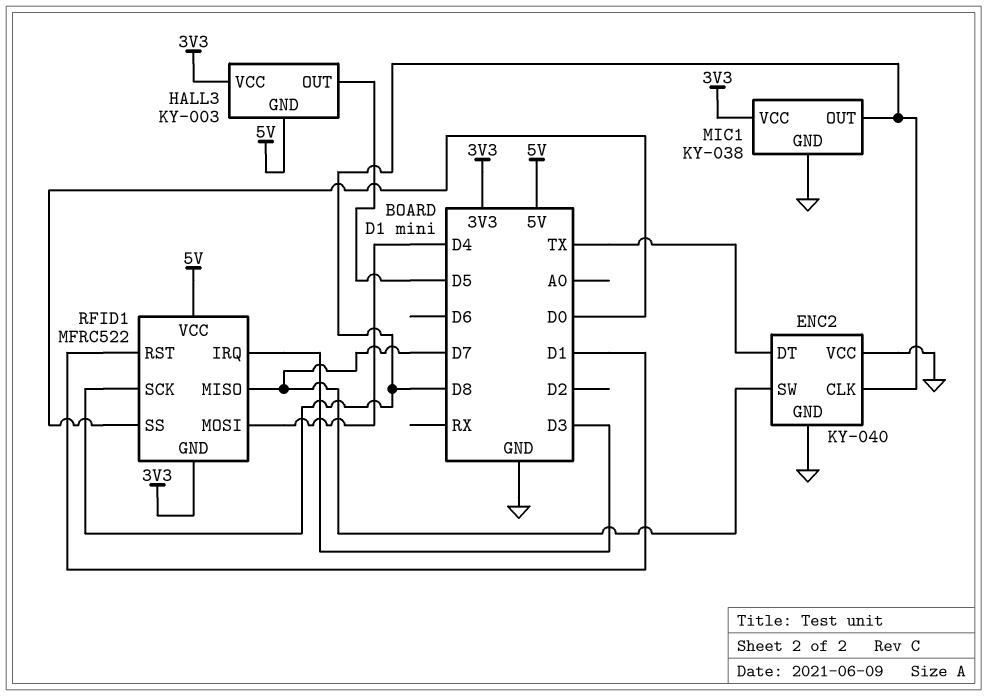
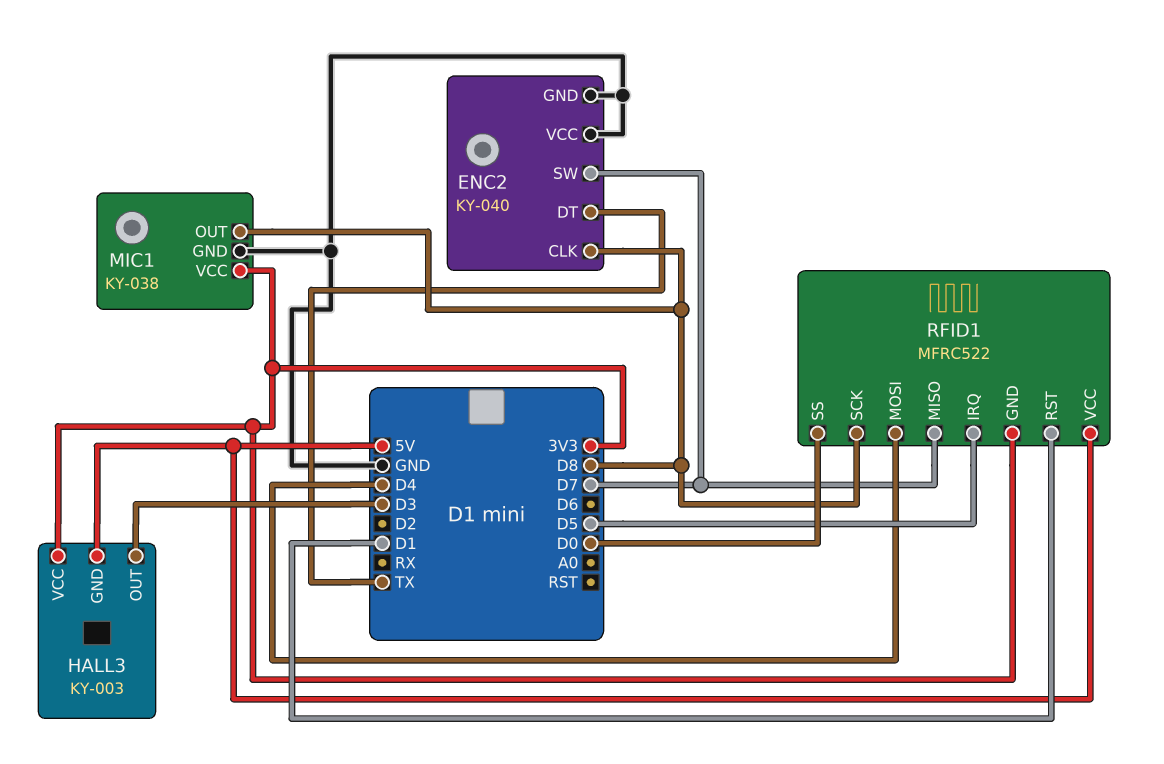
HALL3 pin OUT: D5 -> D3
RFID1 pin IRQ: D3 -> D5

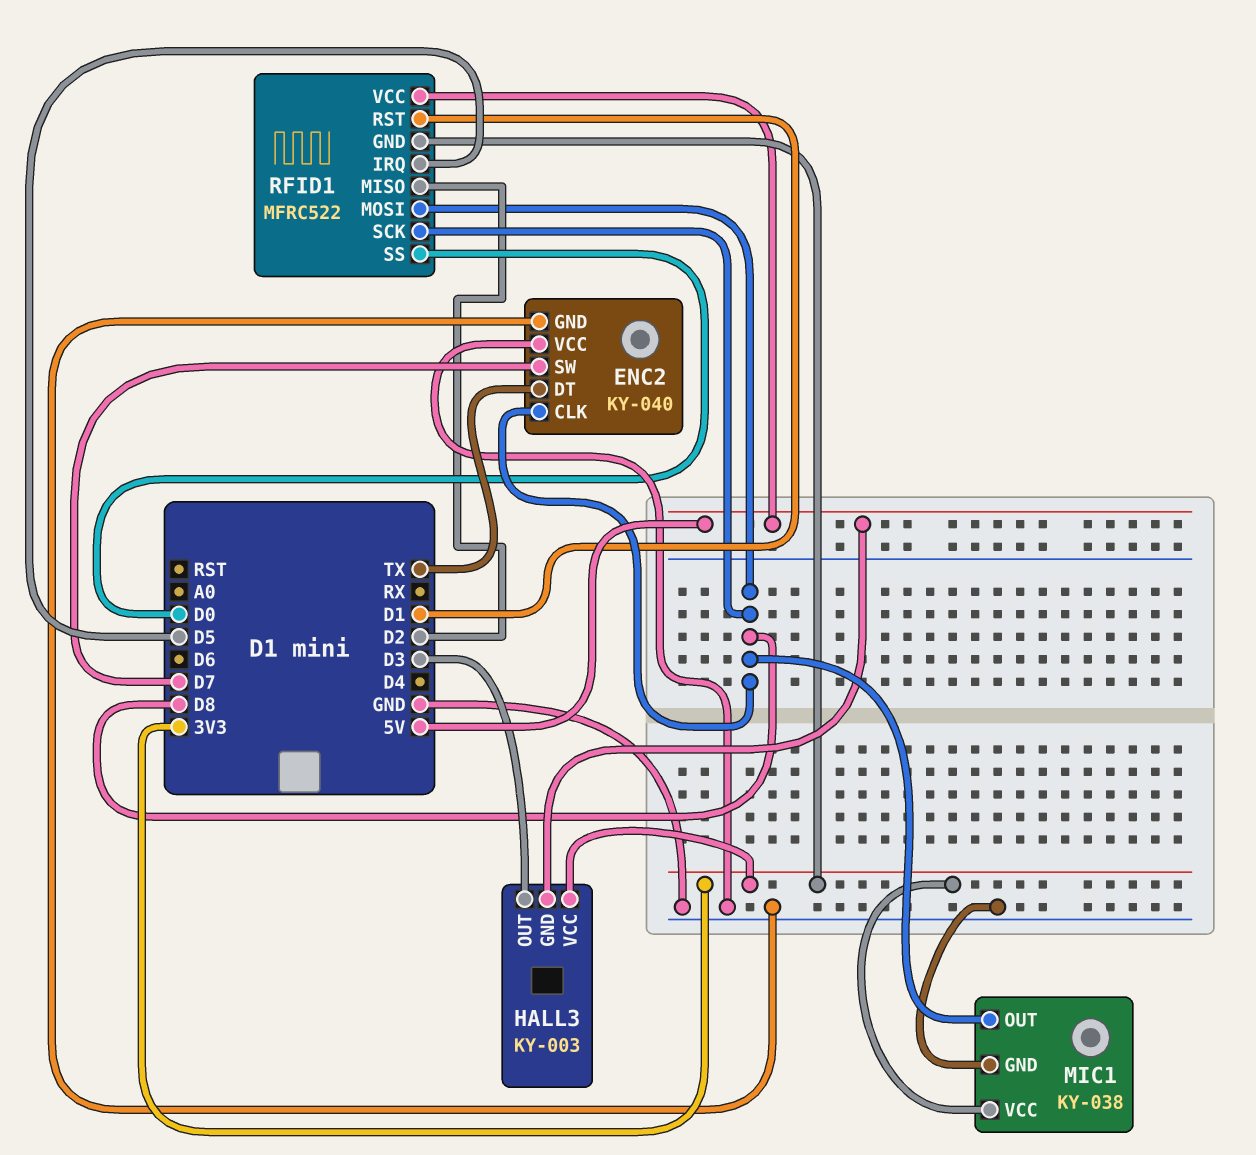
RFID1 pin MISO: D7 -> D2
RFID1 pin MOSI: D4 -> D8

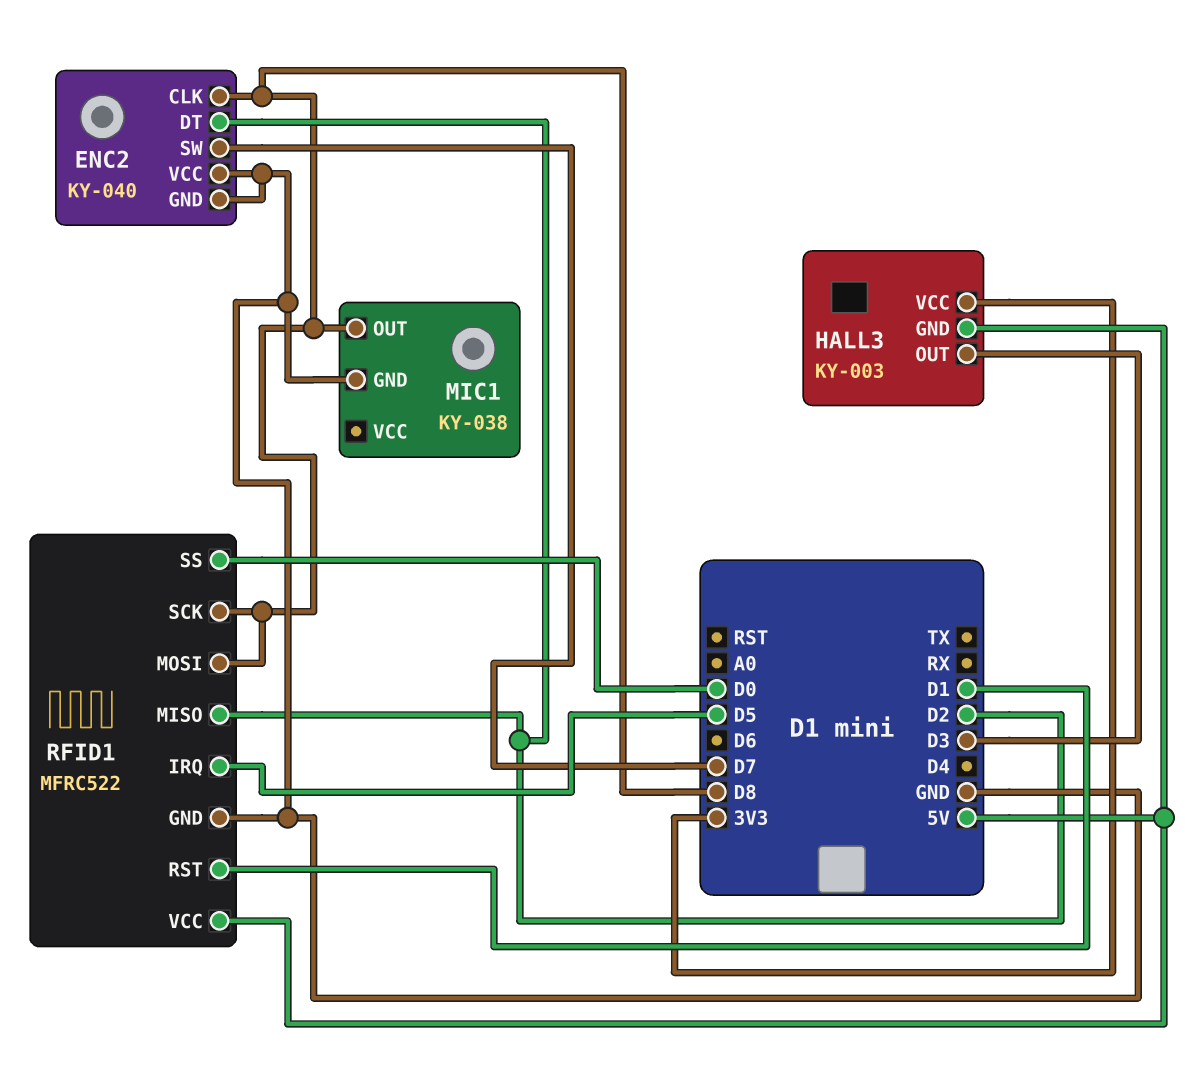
ENC2 pin DT: TX -> D2
MIC1 pin VCC: 3V3 -> none
RFID1 pin GND: 3V3 -> GND

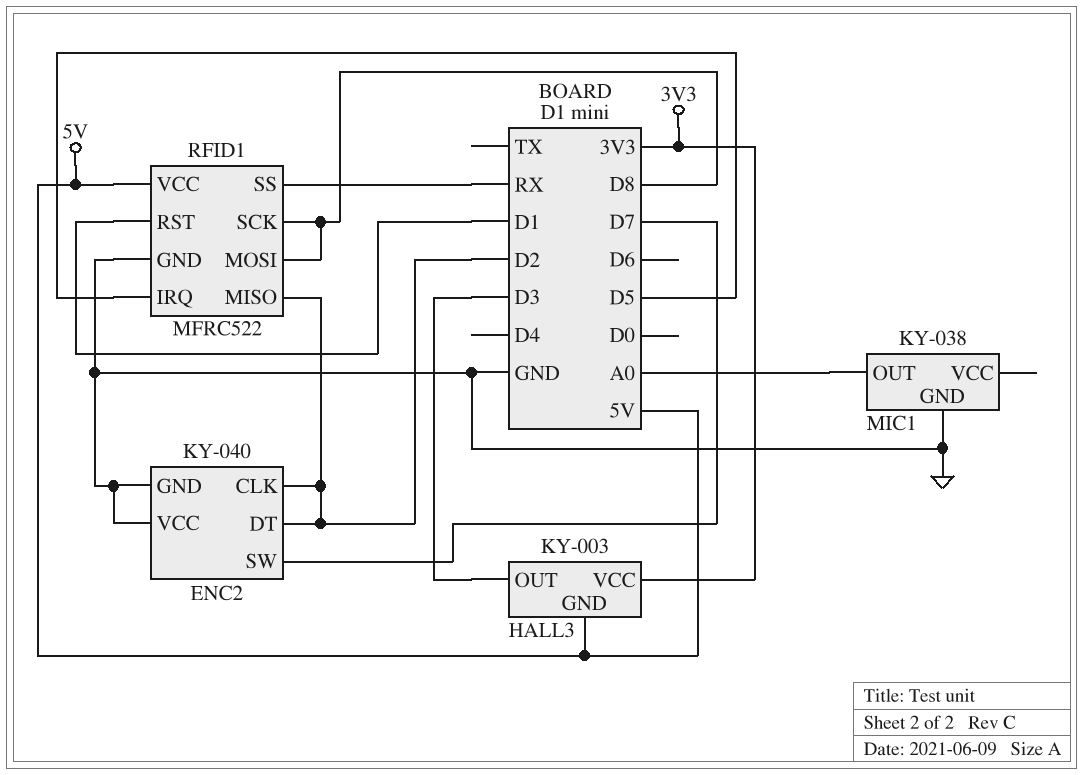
ENC2 pin CLK: D8 -> D2
MIC1 pin OUT: D8 -> A0
RFID1 pin SS: D0 -> RX

